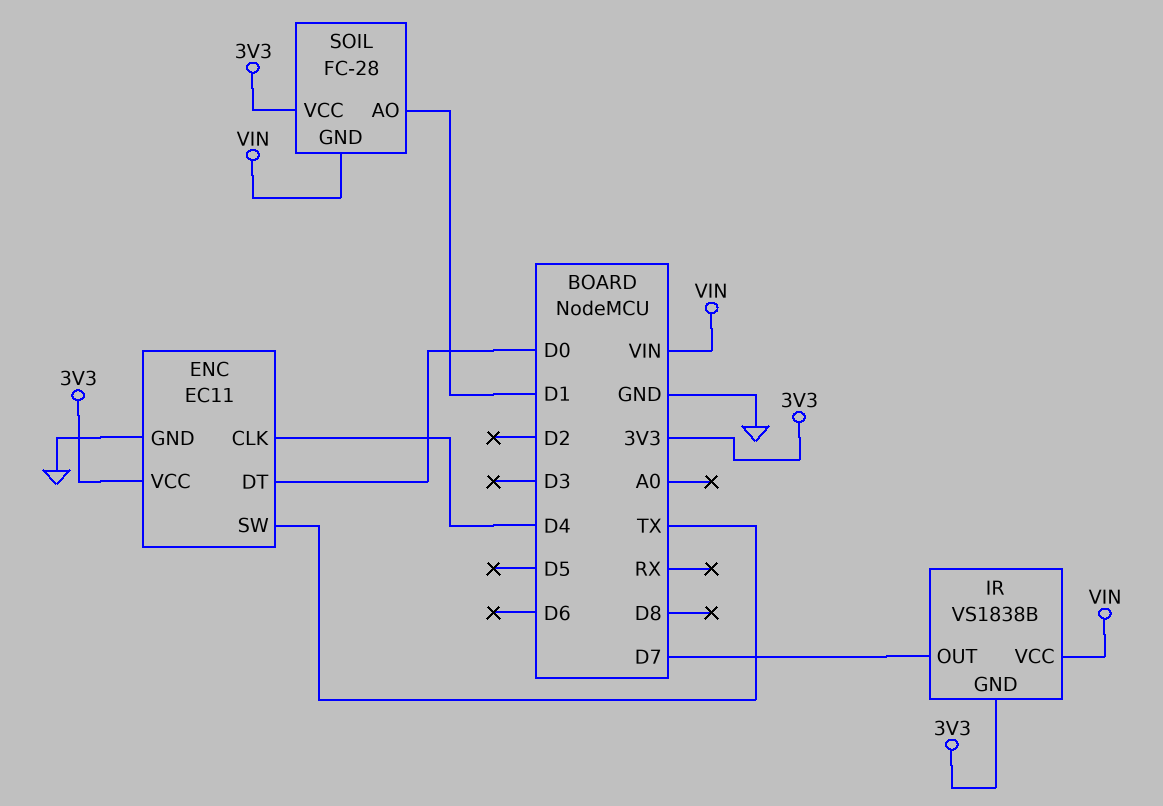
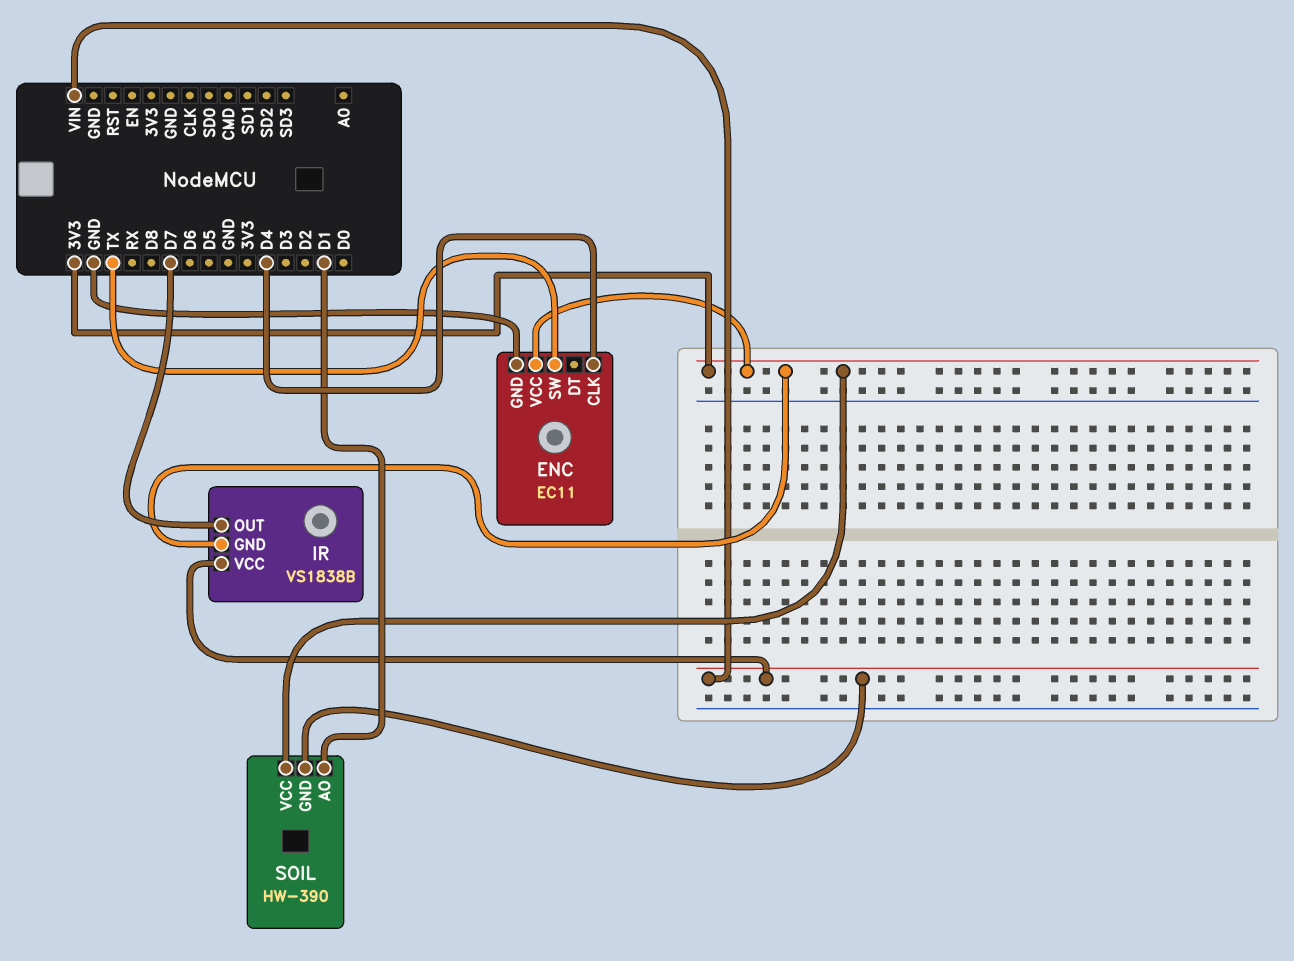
ENC pin DT: D0 -> none
SOIL: FC-28 -> HW-390

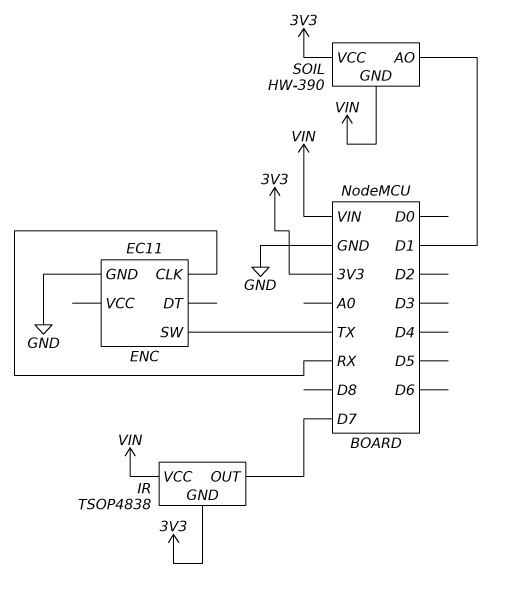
ENC pin CLK: D4 -> RX
ENC pin VCC: 3V3 -> none
IR: VS1838B -> TSOP4838

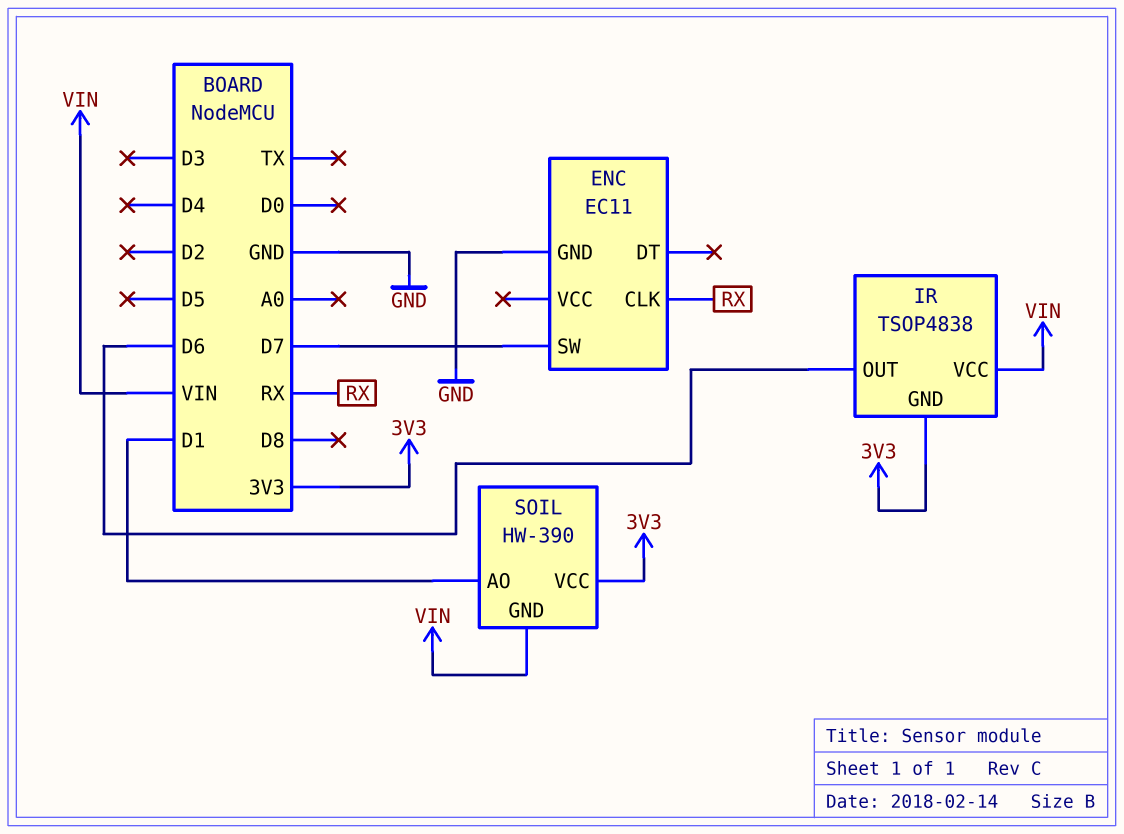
ENC pin SW: TX -> D7
IR pin OUT: D7 -> D6

